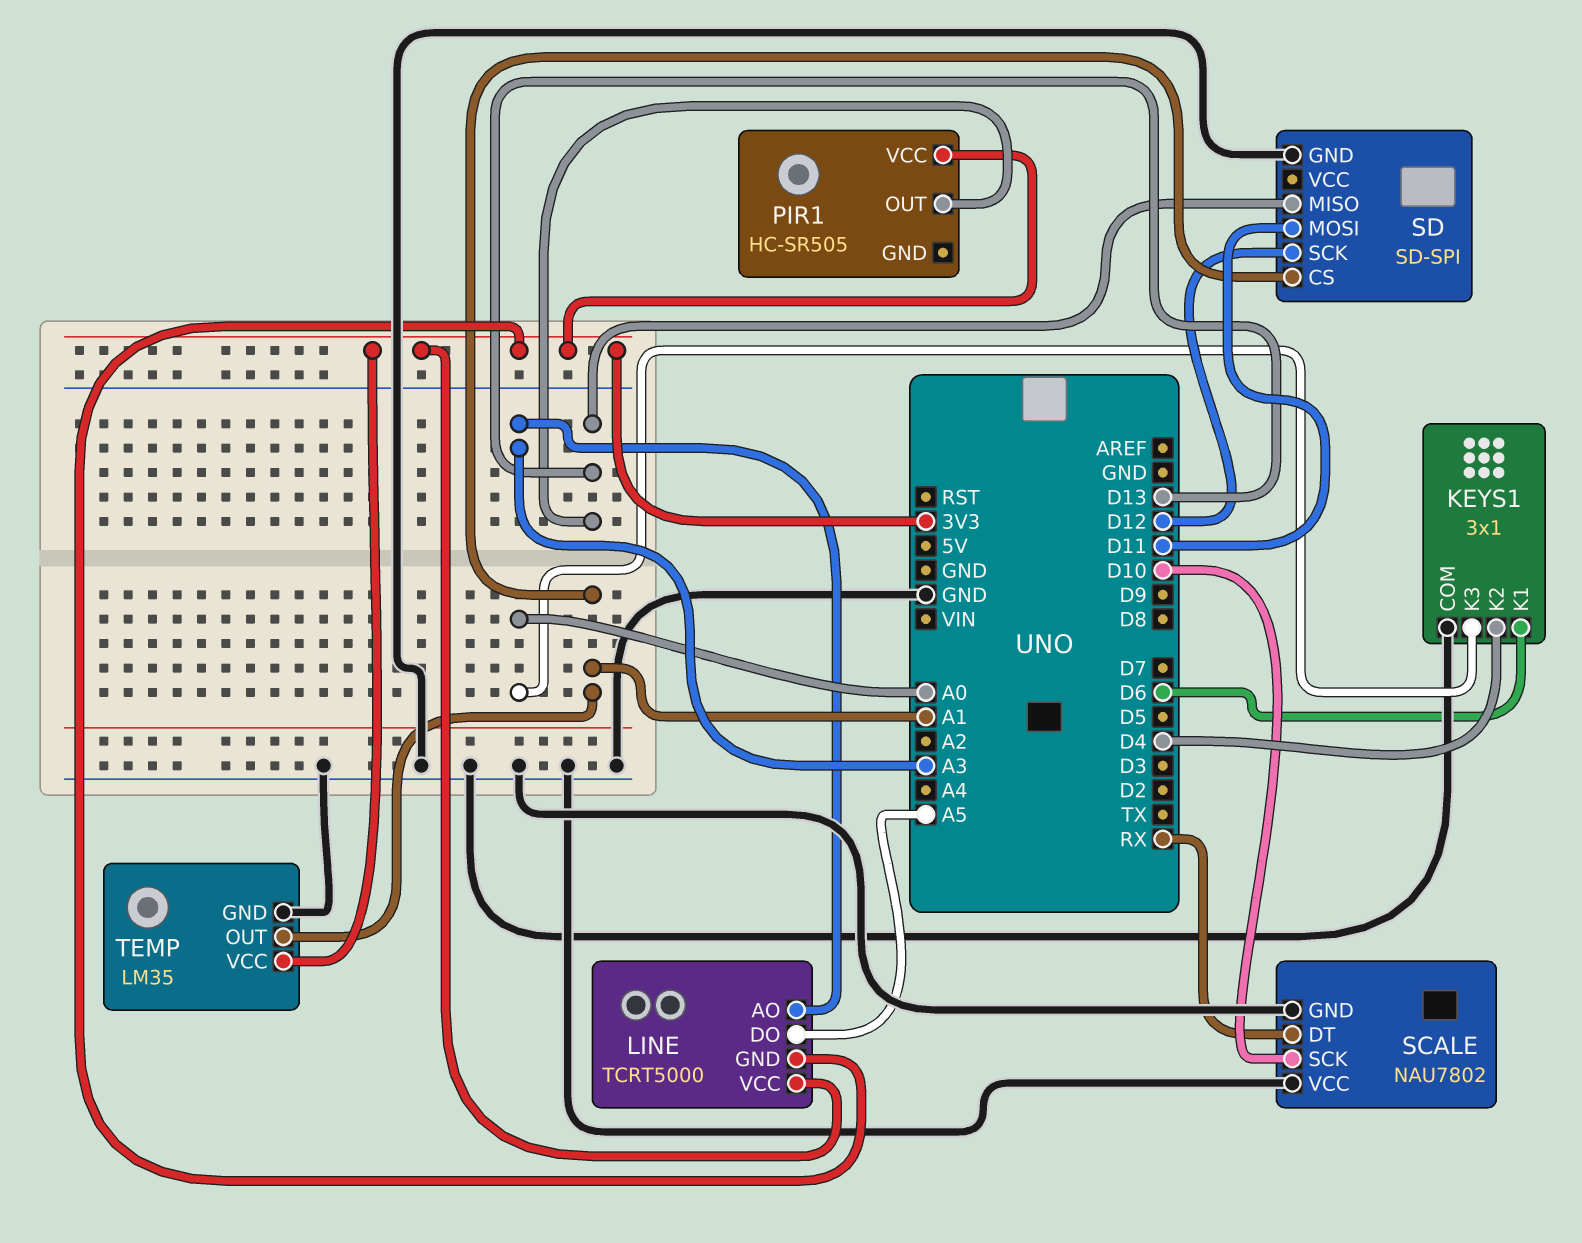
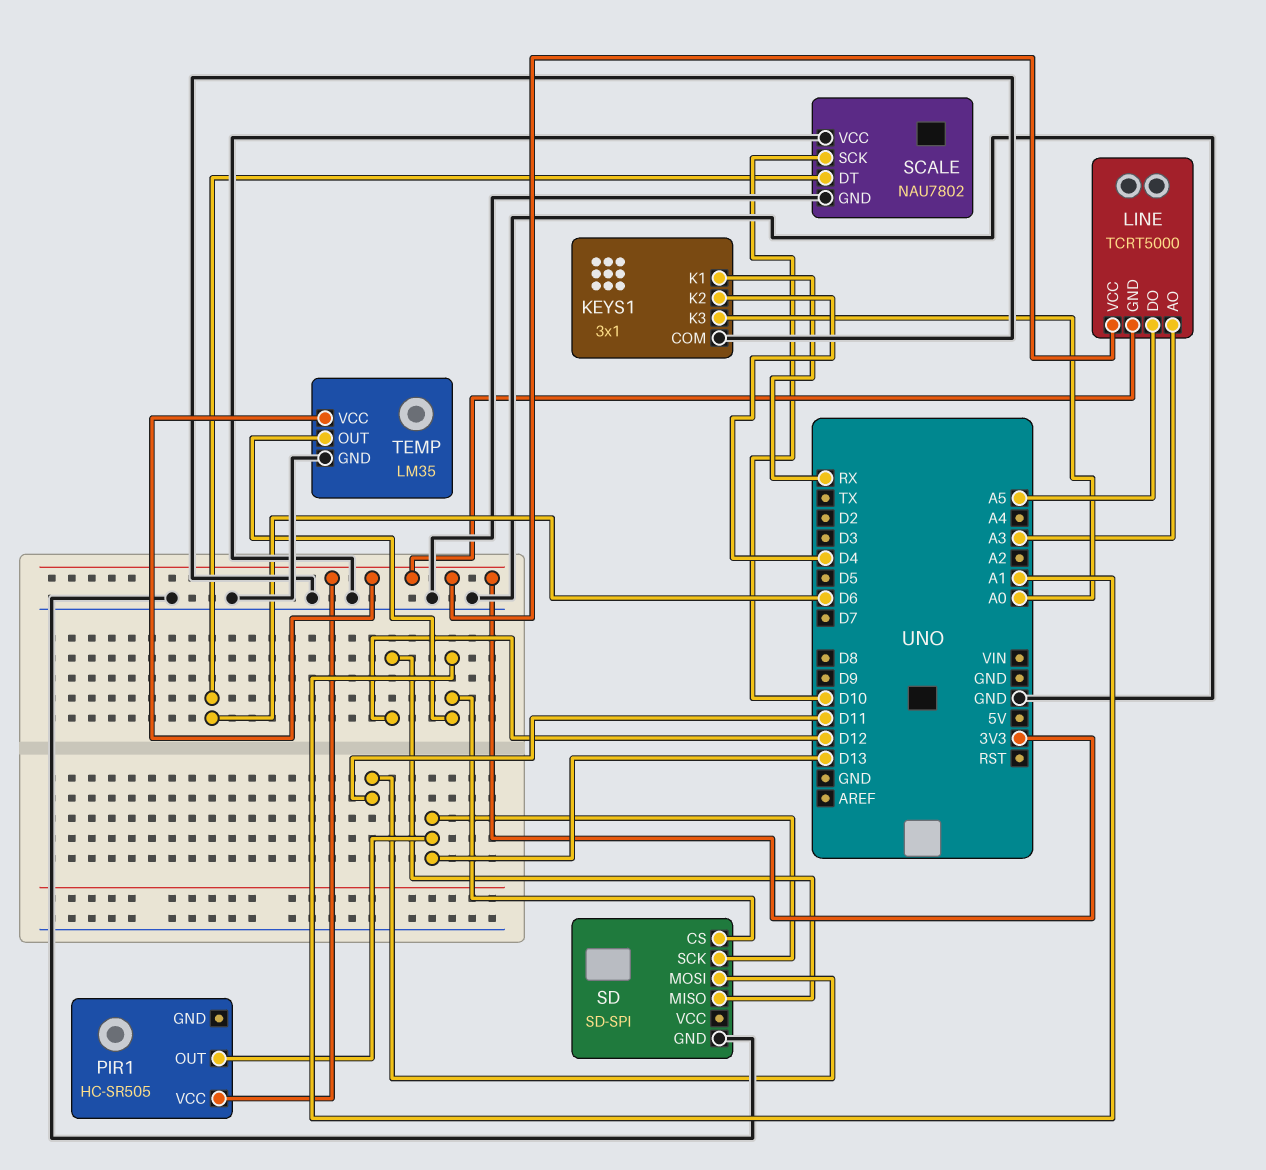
KEYS1 pin K1: D6 -> RX
SCALE pin DT: RX -> D6
SD pin MISO: D13 -> D12
SD pin SCK: D12 -> D13

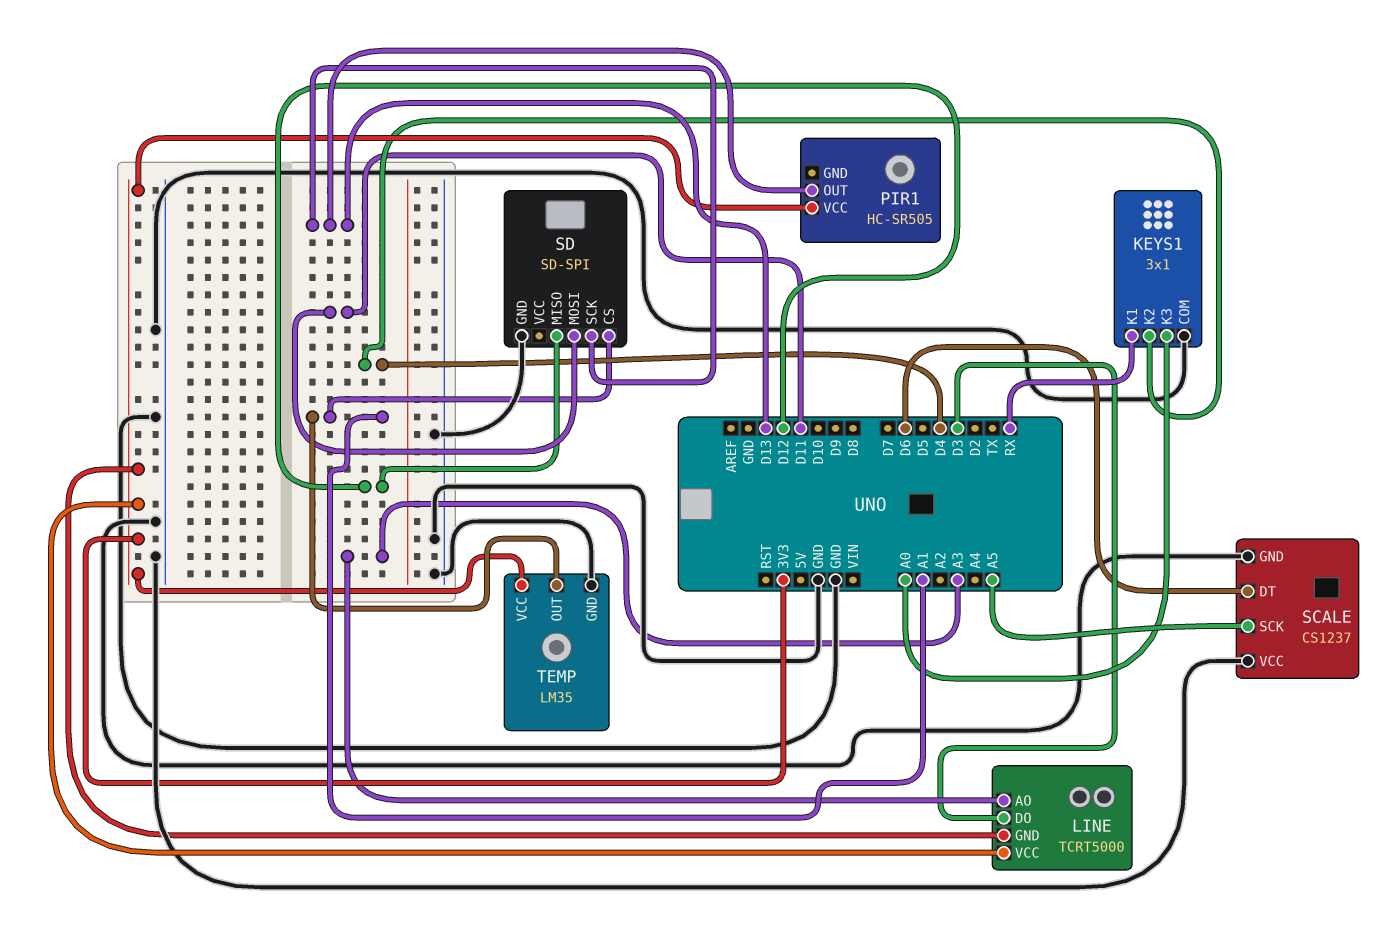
LINE pin DO: A5 -> D3
SCALE: NAU7802 -> CS1237
SCALE pin SCK: D10 -> A5

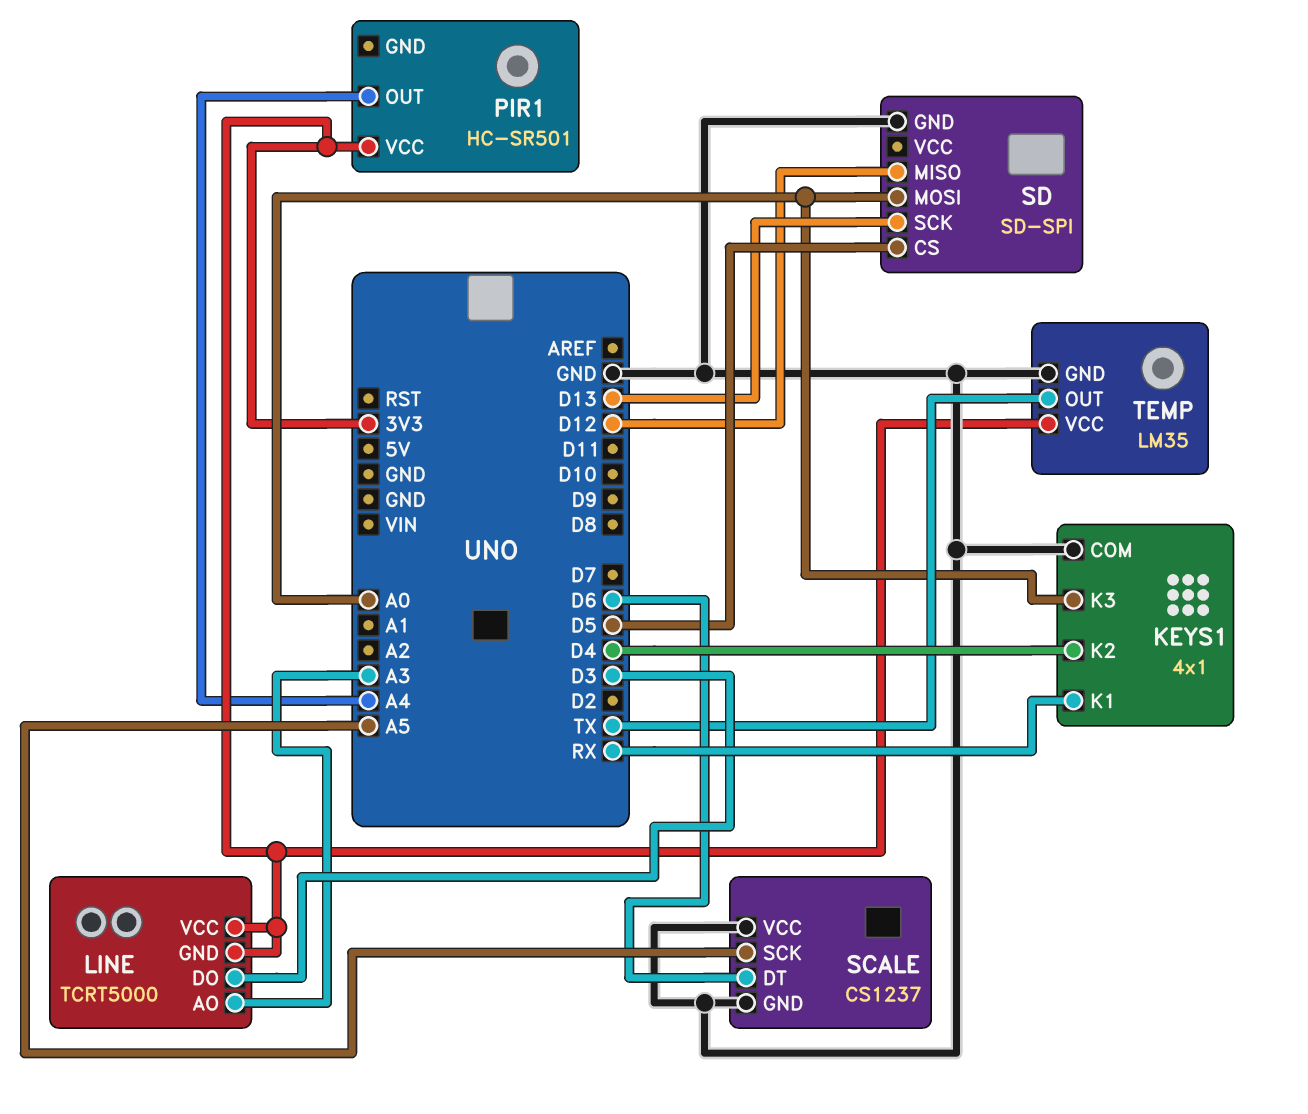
KEYS1: 3x1 -> 4x1
PIR1: HC-SR505 -> HC-SR501
PIR1 pin OUT: D13 -> A4
SD pin CS: A1 -> D5
SD pin MOSI: D11 -> A0
TEMP pin OUT: A1 -> TX

